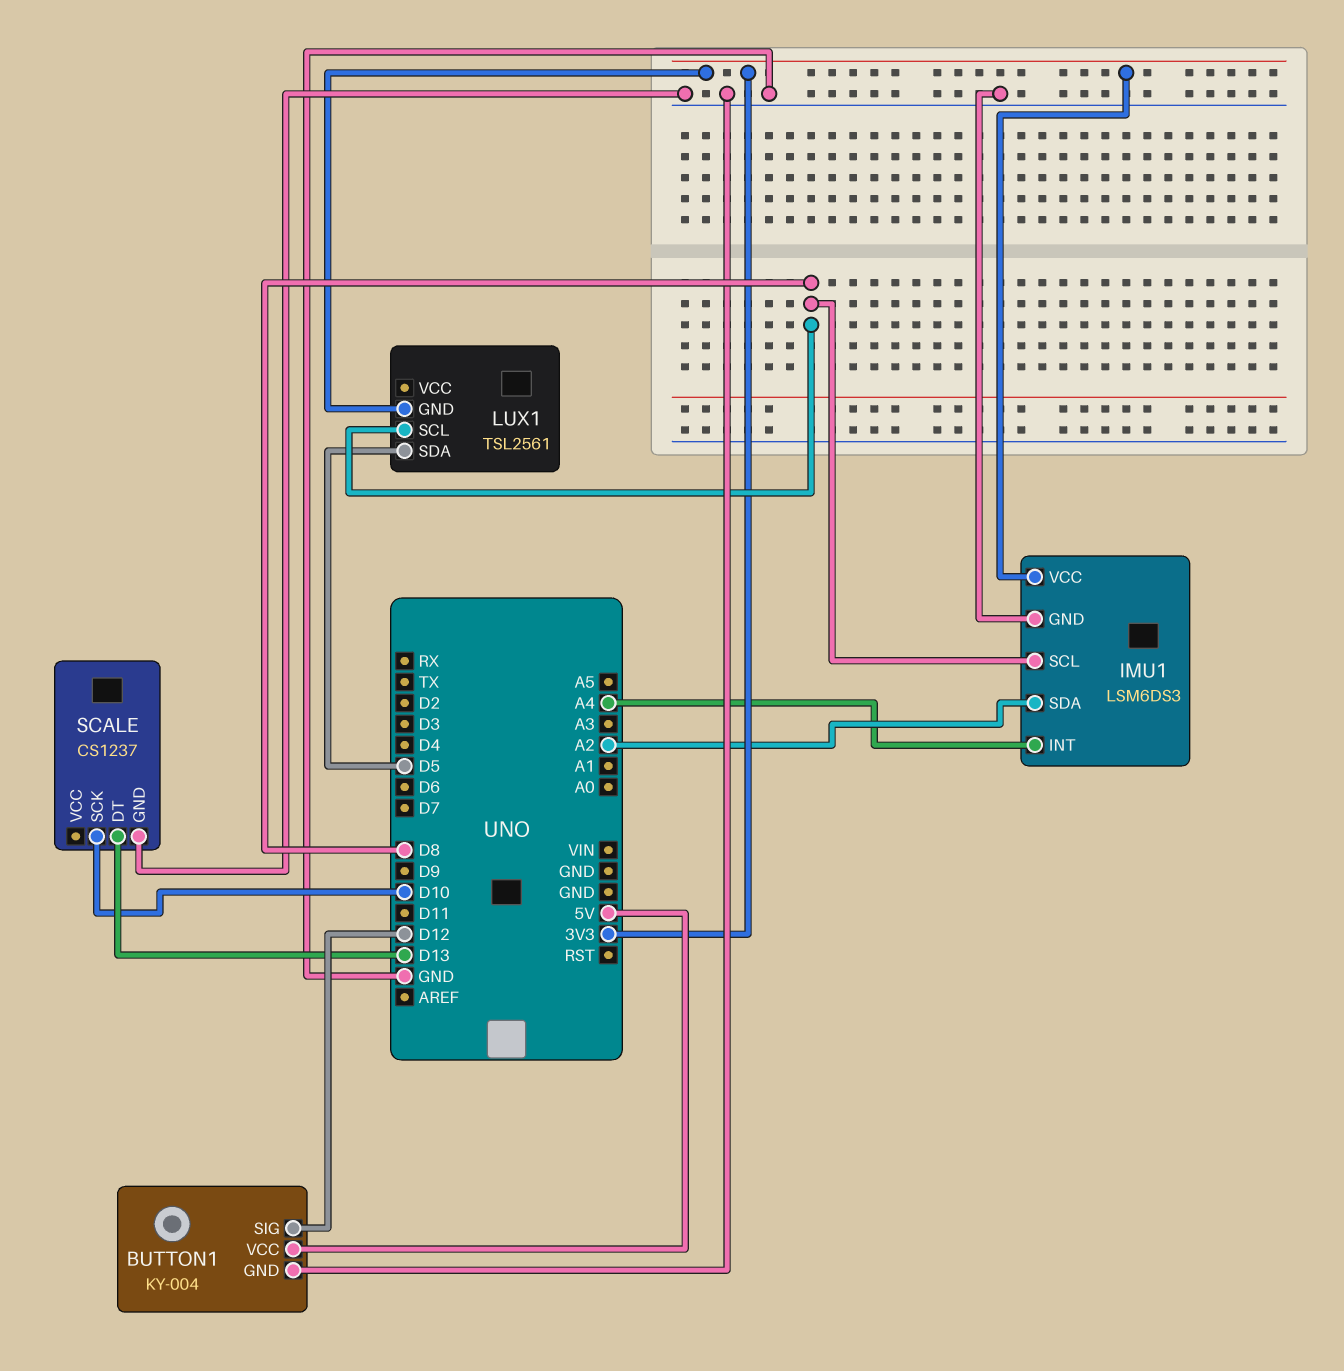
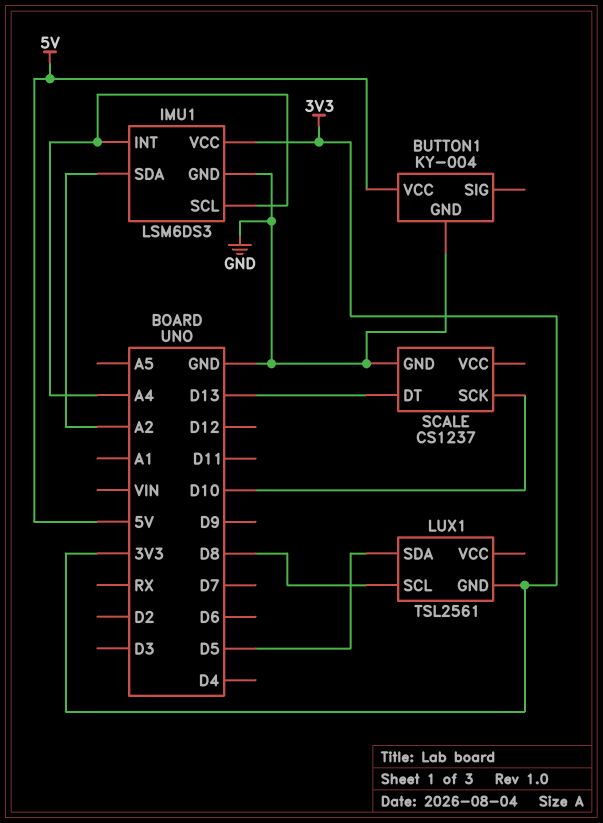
BUTTON1 pin SIG: D12 -> none
IMU1 pin SCL: D8 -> A4

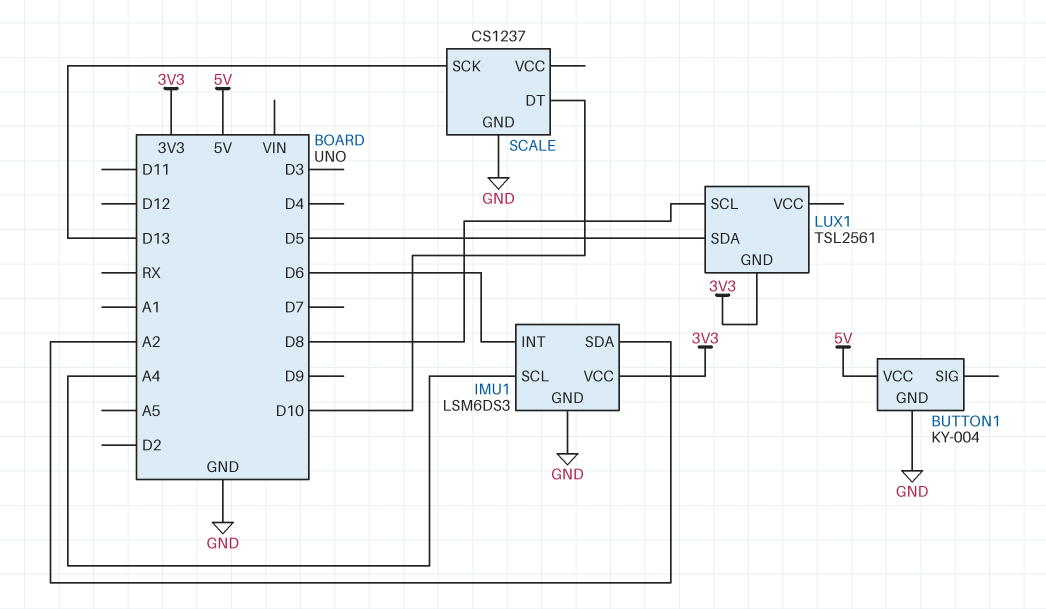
IMU1 pin INT: A4 -> D6
SCALE pin DT: D13 -> D10
SCALE pin SCK: D10 -> D13

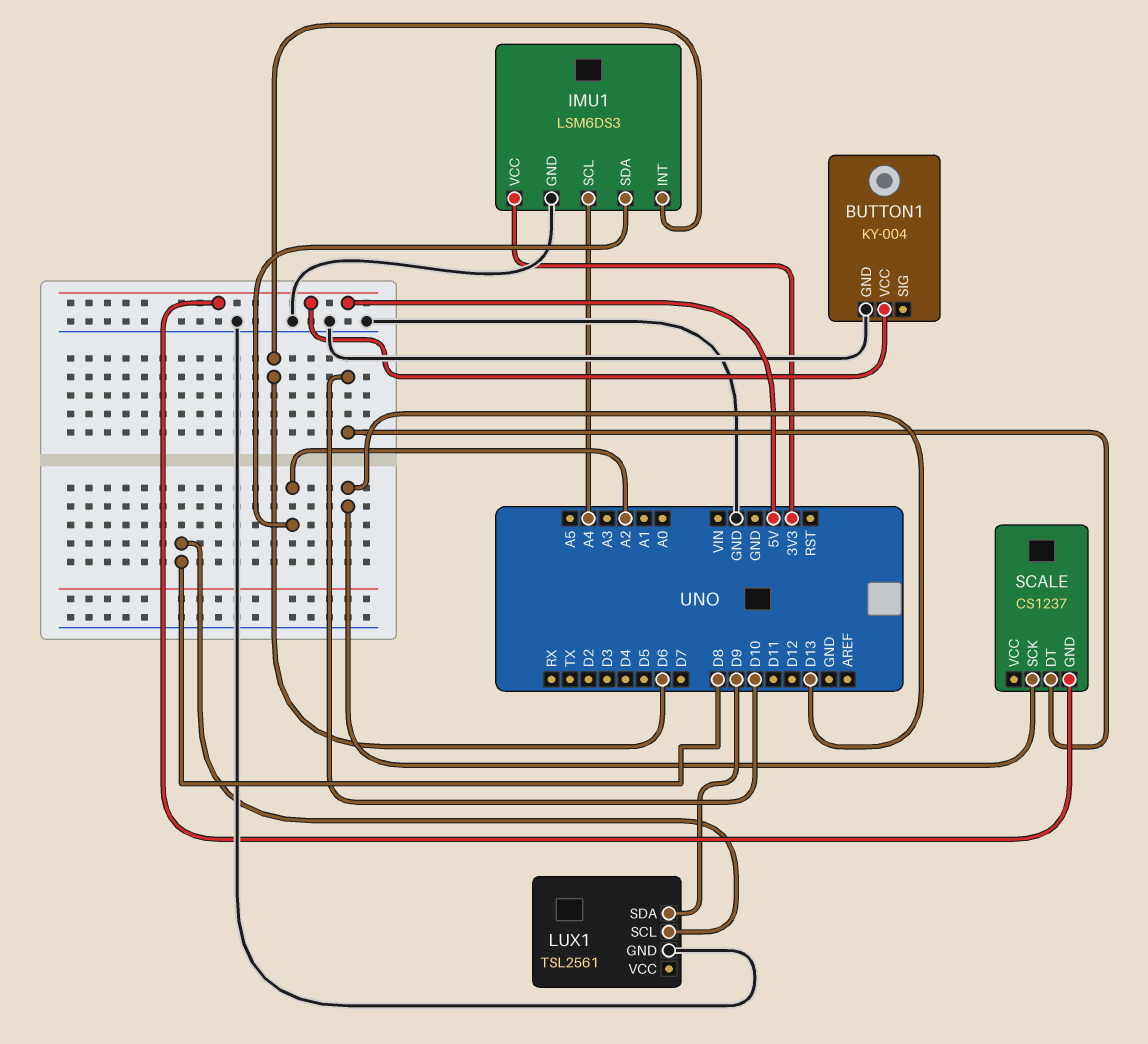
LUX1 pin GND: 3V3 -> GND
LUX1 pin SDA: D5 -> D9
SCALE pin GND: GND -> 5V

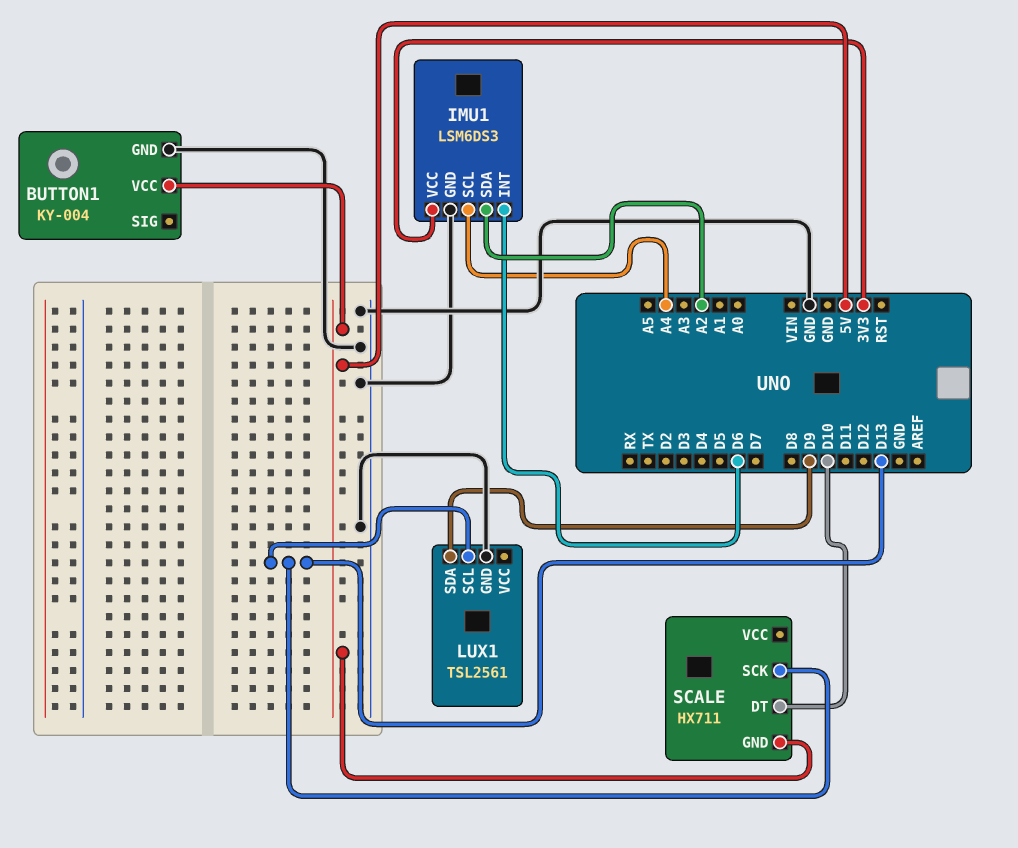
LUX1 pin SCL: D8 -> D13
SCALE: CS1237 -> HX711

